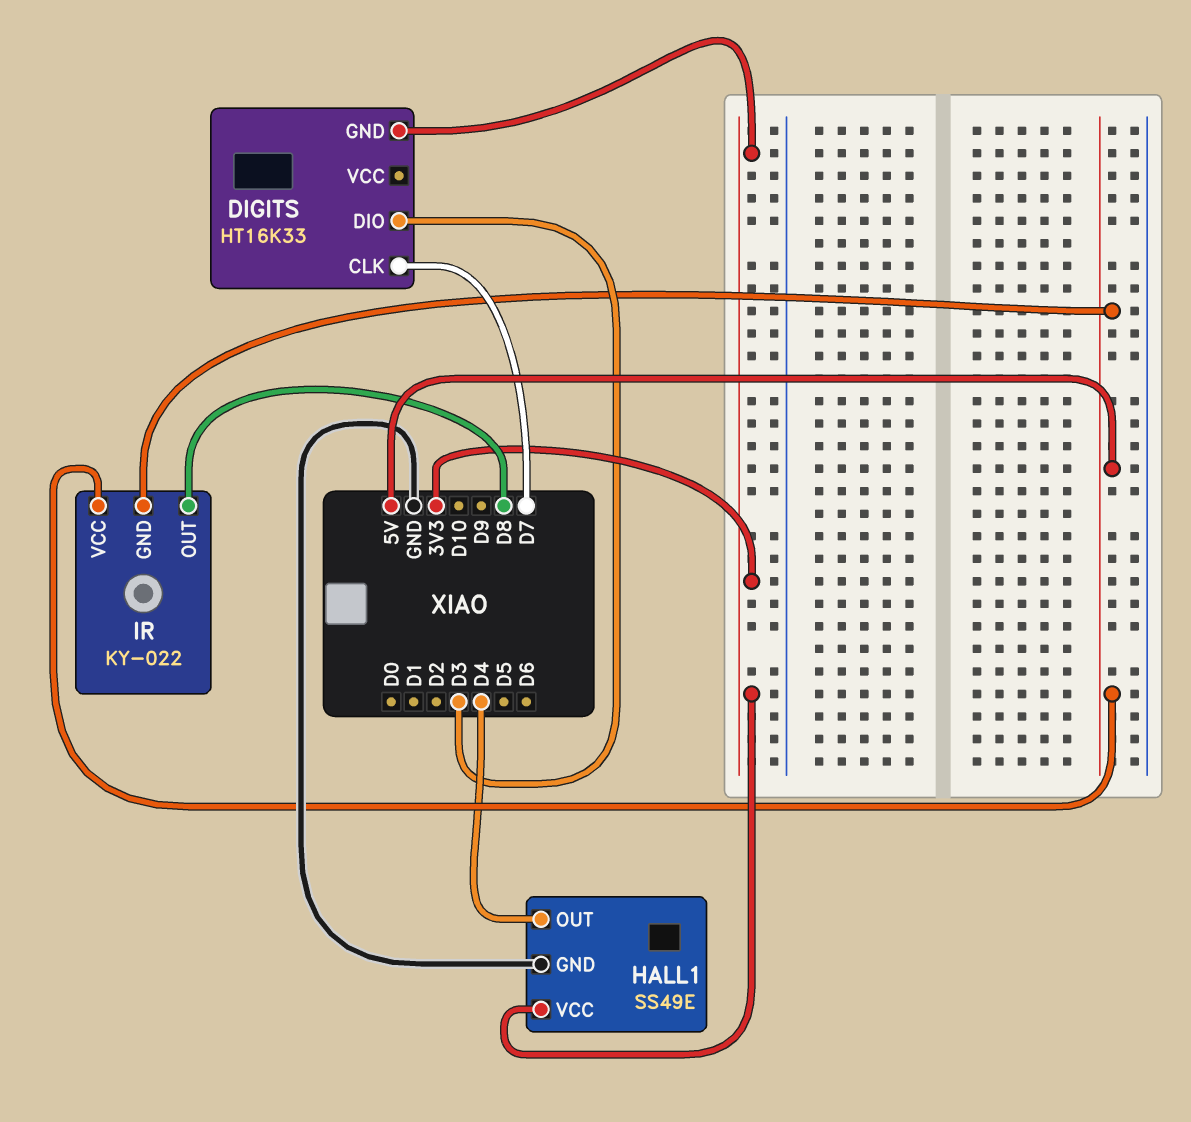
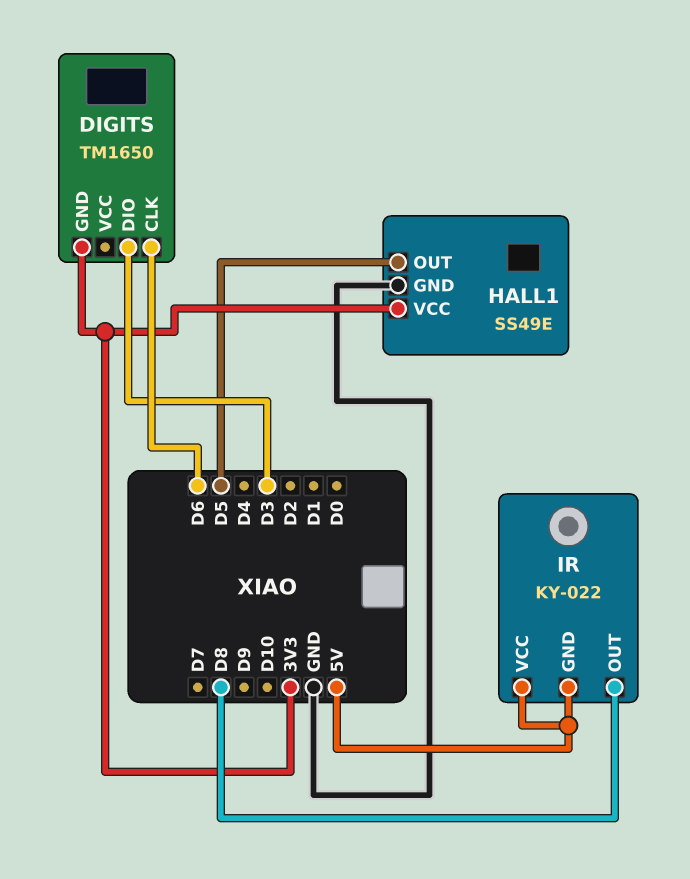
DIGITS: HT16K33 -> TM1650
DIGITS pin CLK: D7 -> D6
HALL1 pin OUT: D4 -> D5

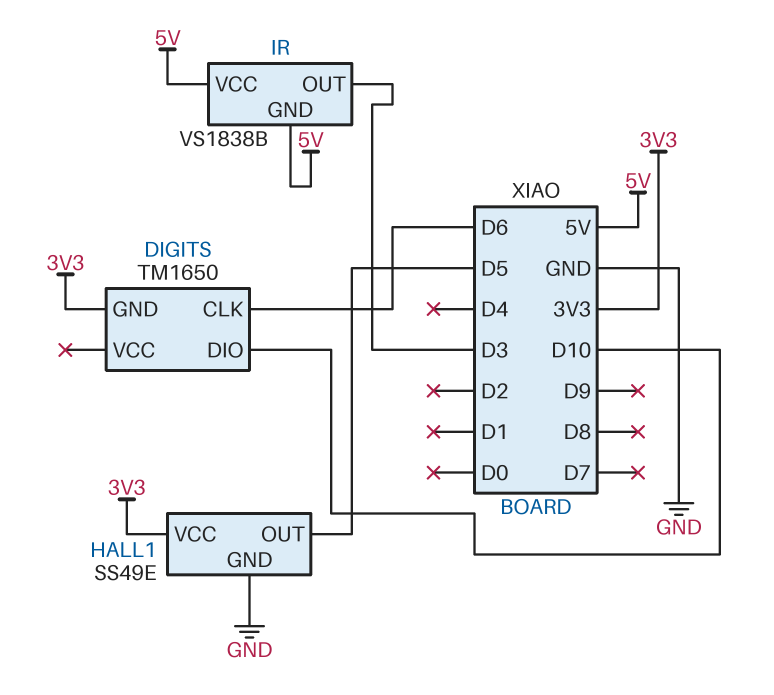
DIGITS pin DIO: D3 -> D10
IR: KY-022 -> VS1838B
IR pin OUT: D8 -> D3

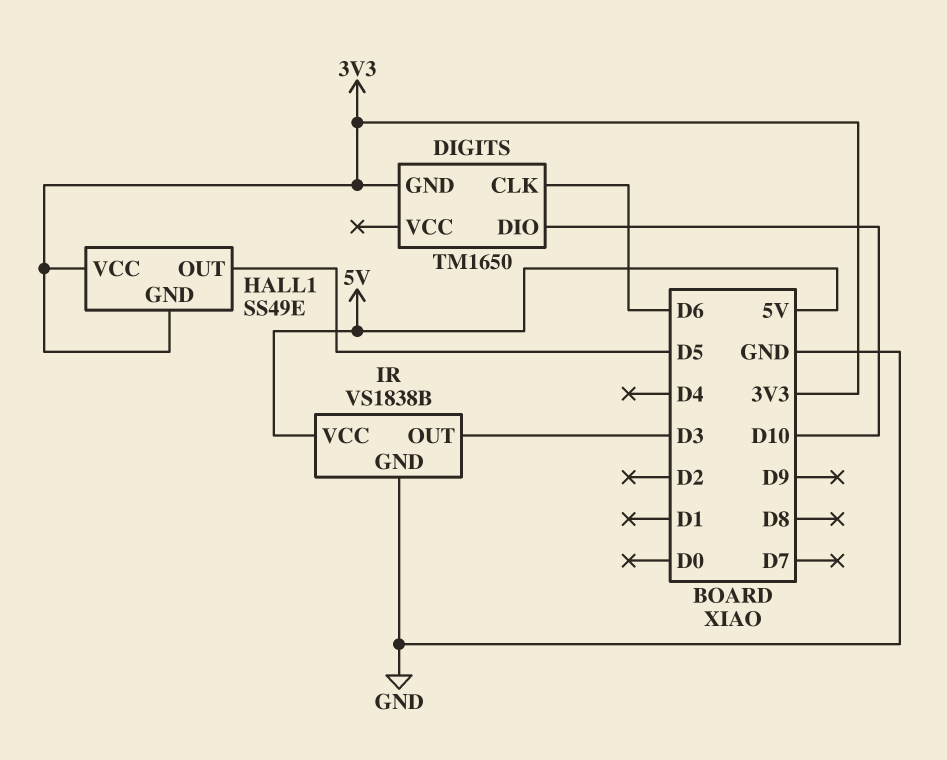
HALL1 pin GND: GND -> 3V3
IR pin GND: 5V -> GND

